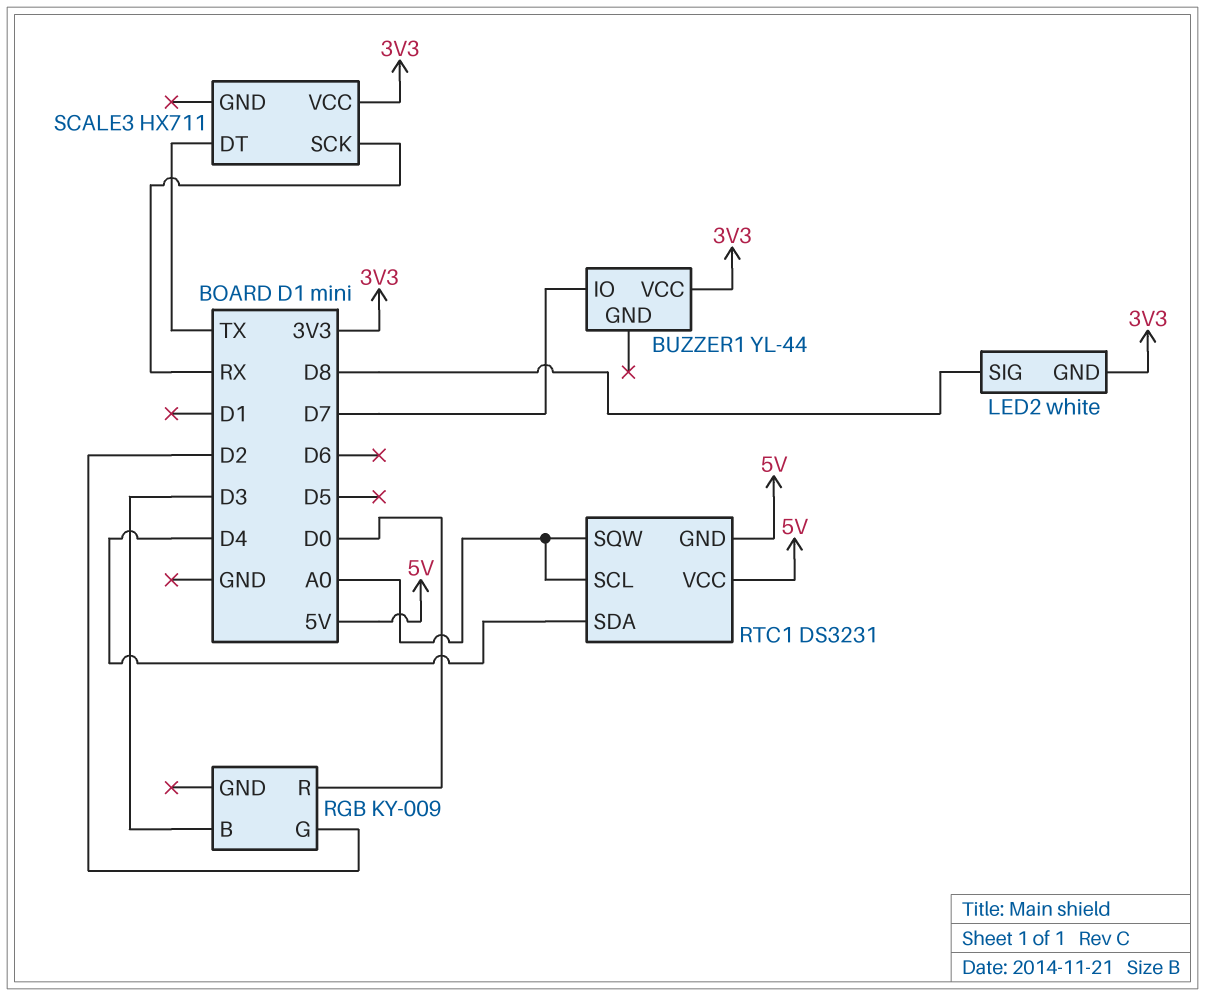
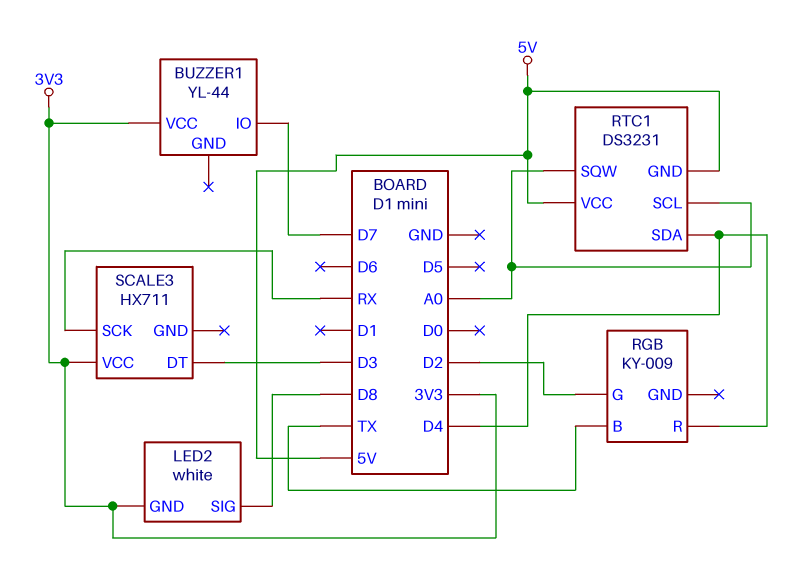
RGB pin B: D3 -> TX
RGB pin R: D0 -> D4
SCALE3 pin DT: TX -> D3

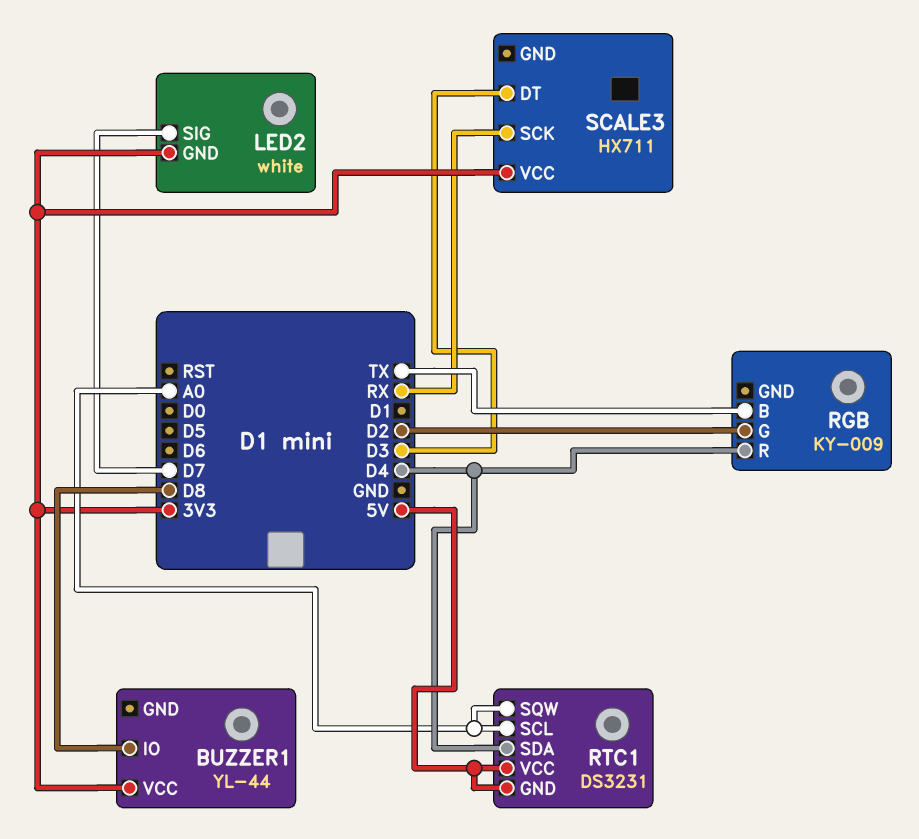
BUZZER1 pin IO: D7 -> D8
LED2 pin SIG: D8 -> D7

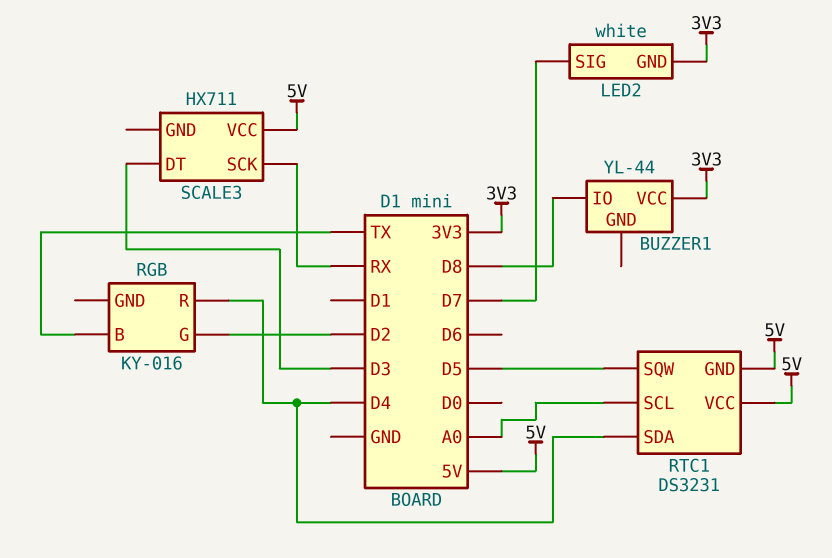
RGB: KY-009 -> KY-016
RTC1 pin SQW: A0 -> D5
SCALE3 pin VCC: 3V3 -> 5V

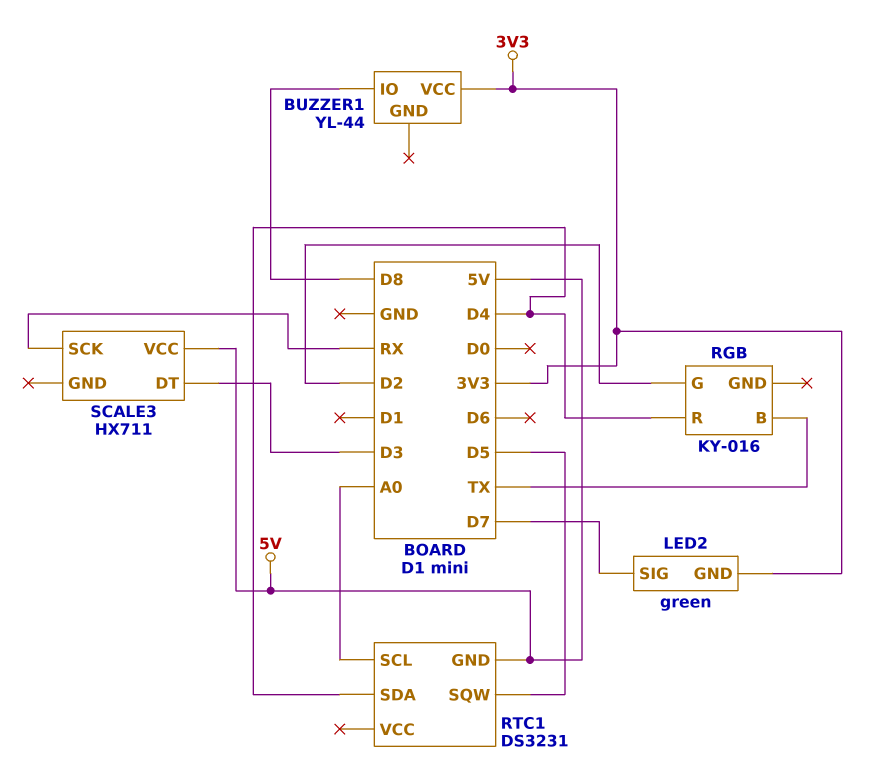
LED2: white -> green
RTC1 pin VCC: 5V -> none

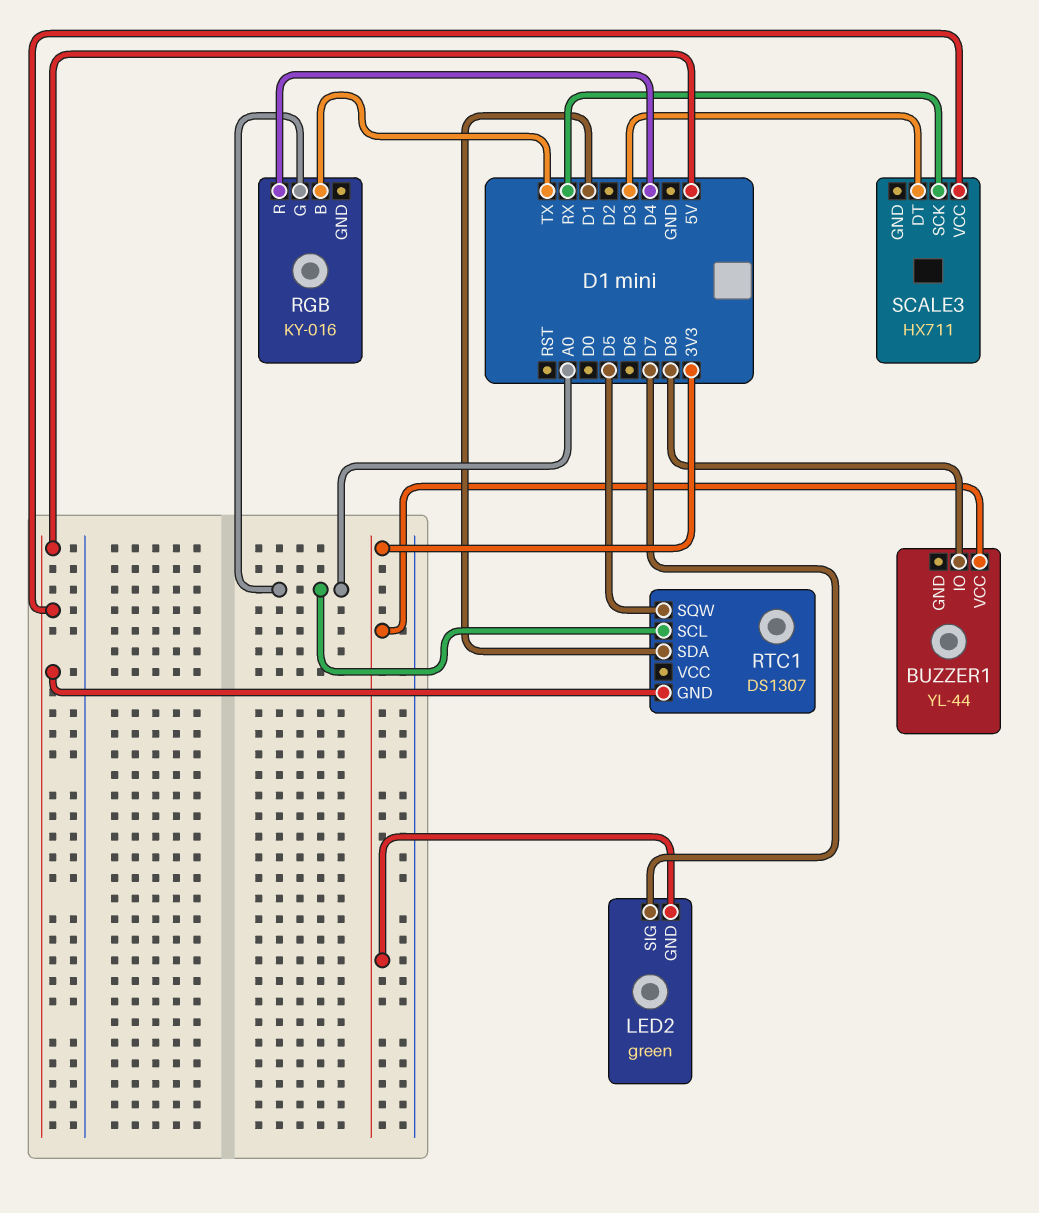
RGB pin G: D2 -> A0
RTC1: DS3231 -> DS1307
RTC1 pin SDA: D4 -> D1

